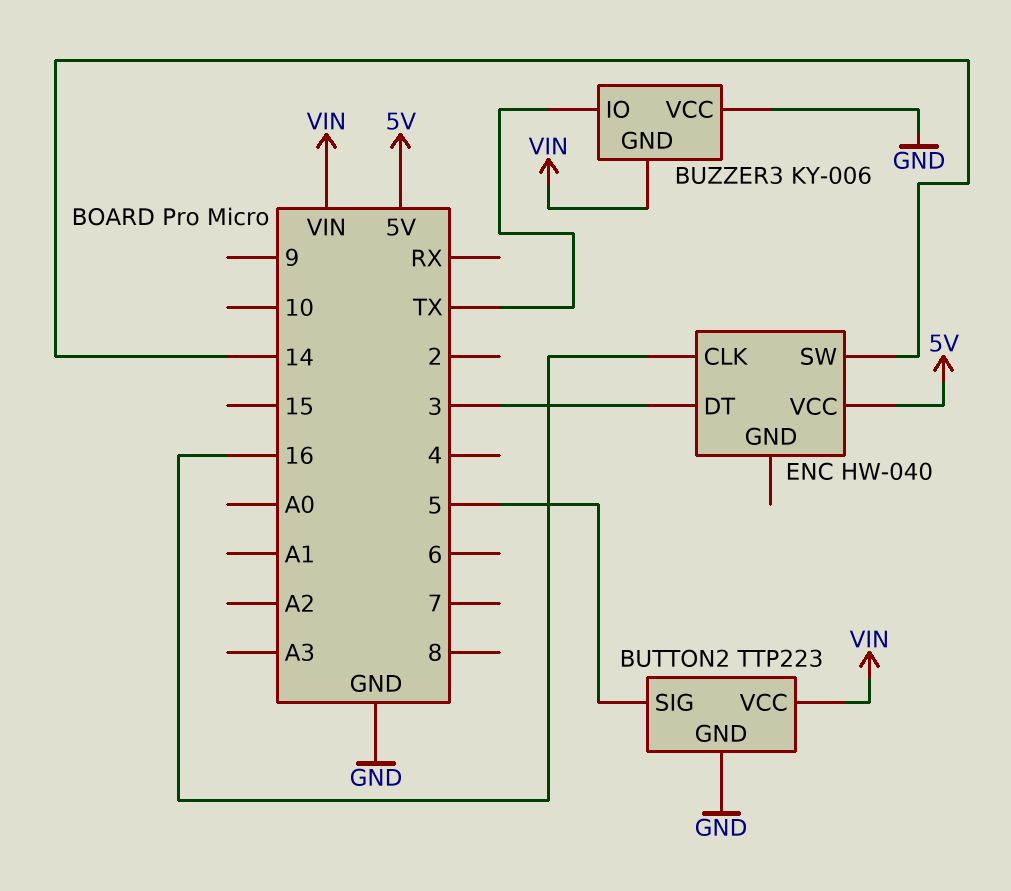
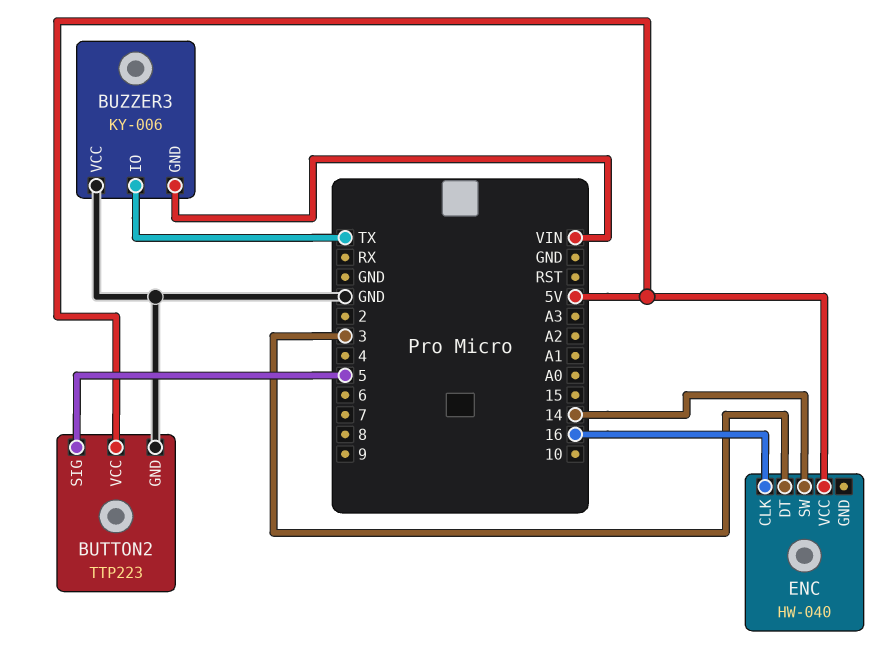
BUTTON2 pin VCC: VIN -> 5V

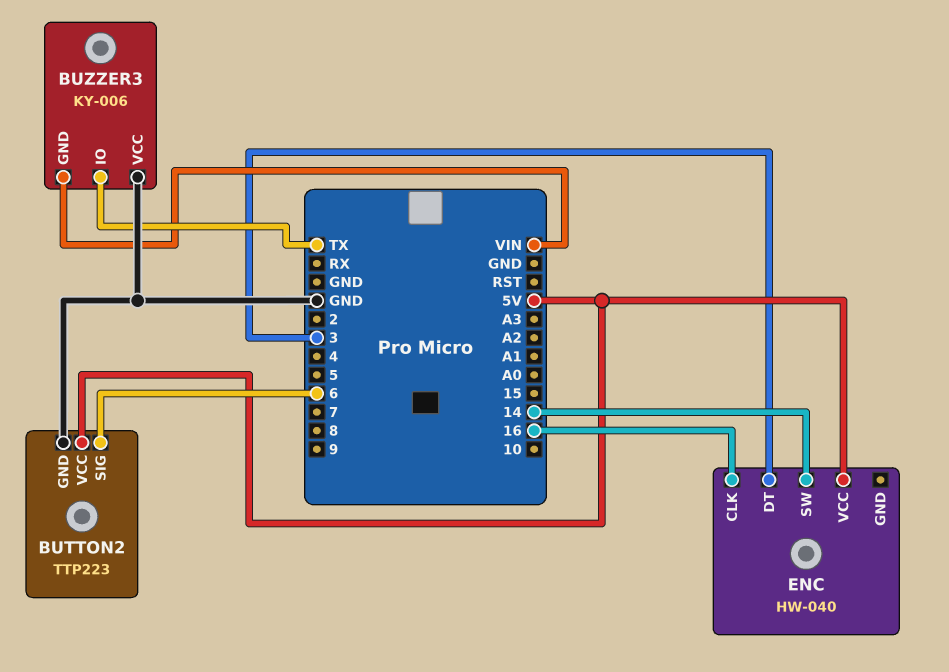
BUTTON2 pin SIG: 5 -> 6

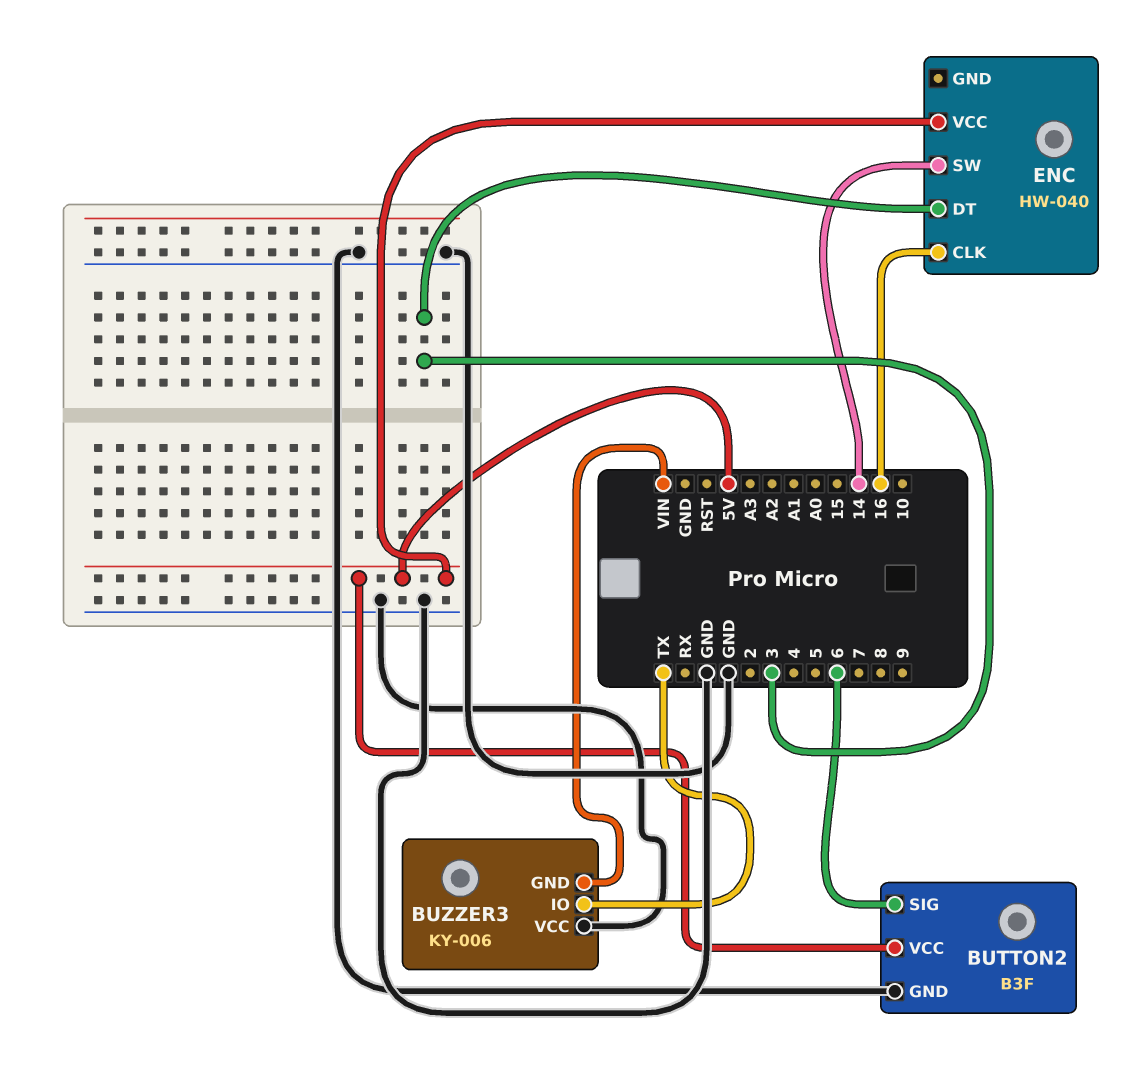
BUTTON2: TTP223 -> B3F

